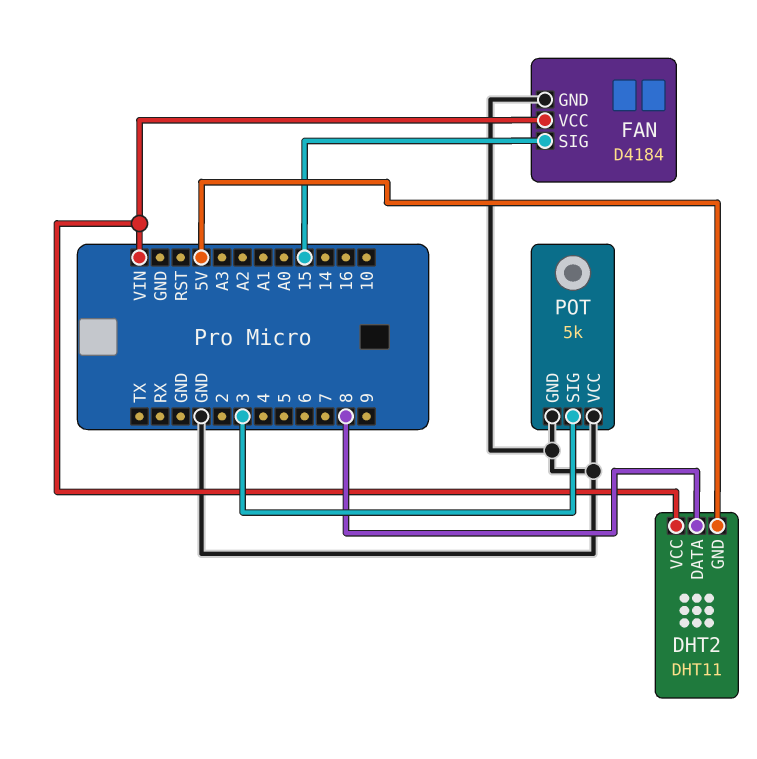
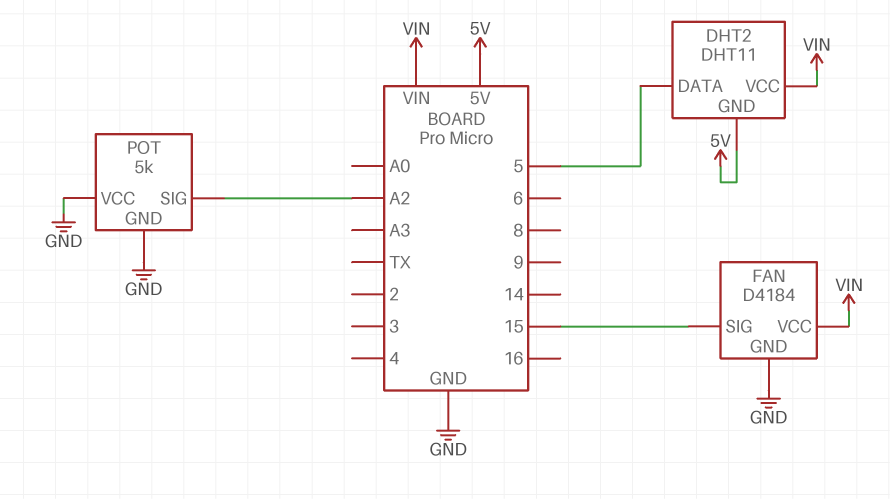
DHT2 pin DATA: 8 -> 5
POT pin SIG: 3 -> A2

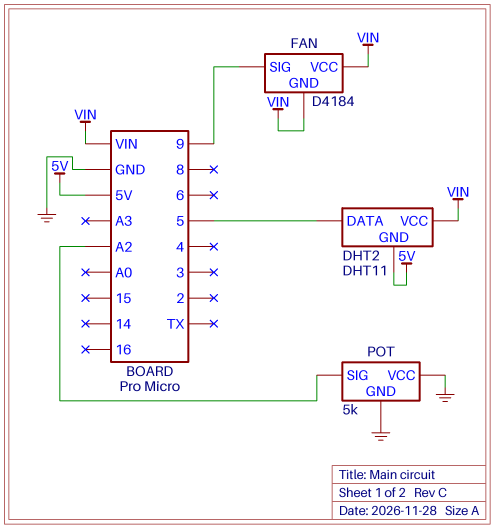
FAN pin GND: GND -> VIN
FAN pin SIG: 15 -> 9

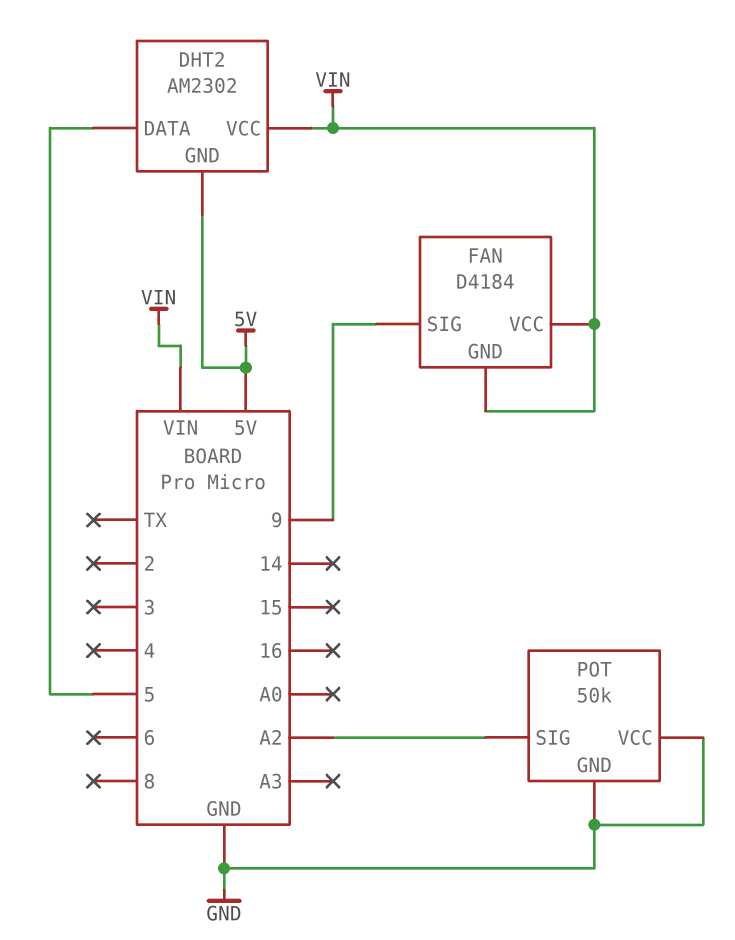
DHT2: DHT11 -> AM2302
POT: 5k -> 50k

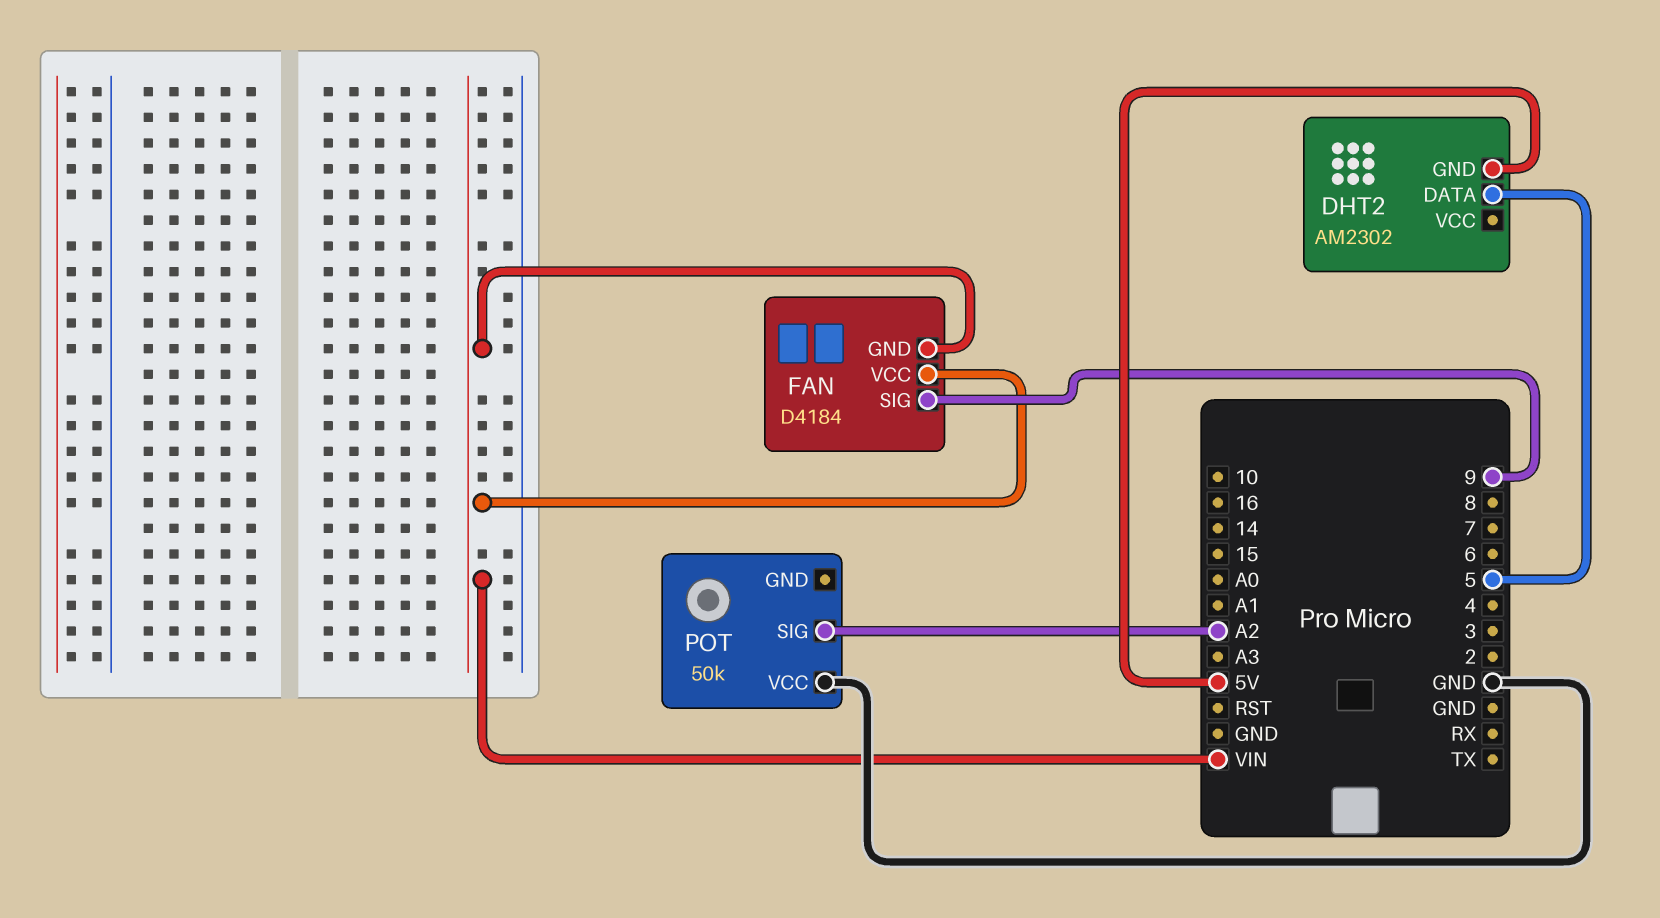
DHT2 pin VCC: VIN -> none
POT pin GND: GND -> none

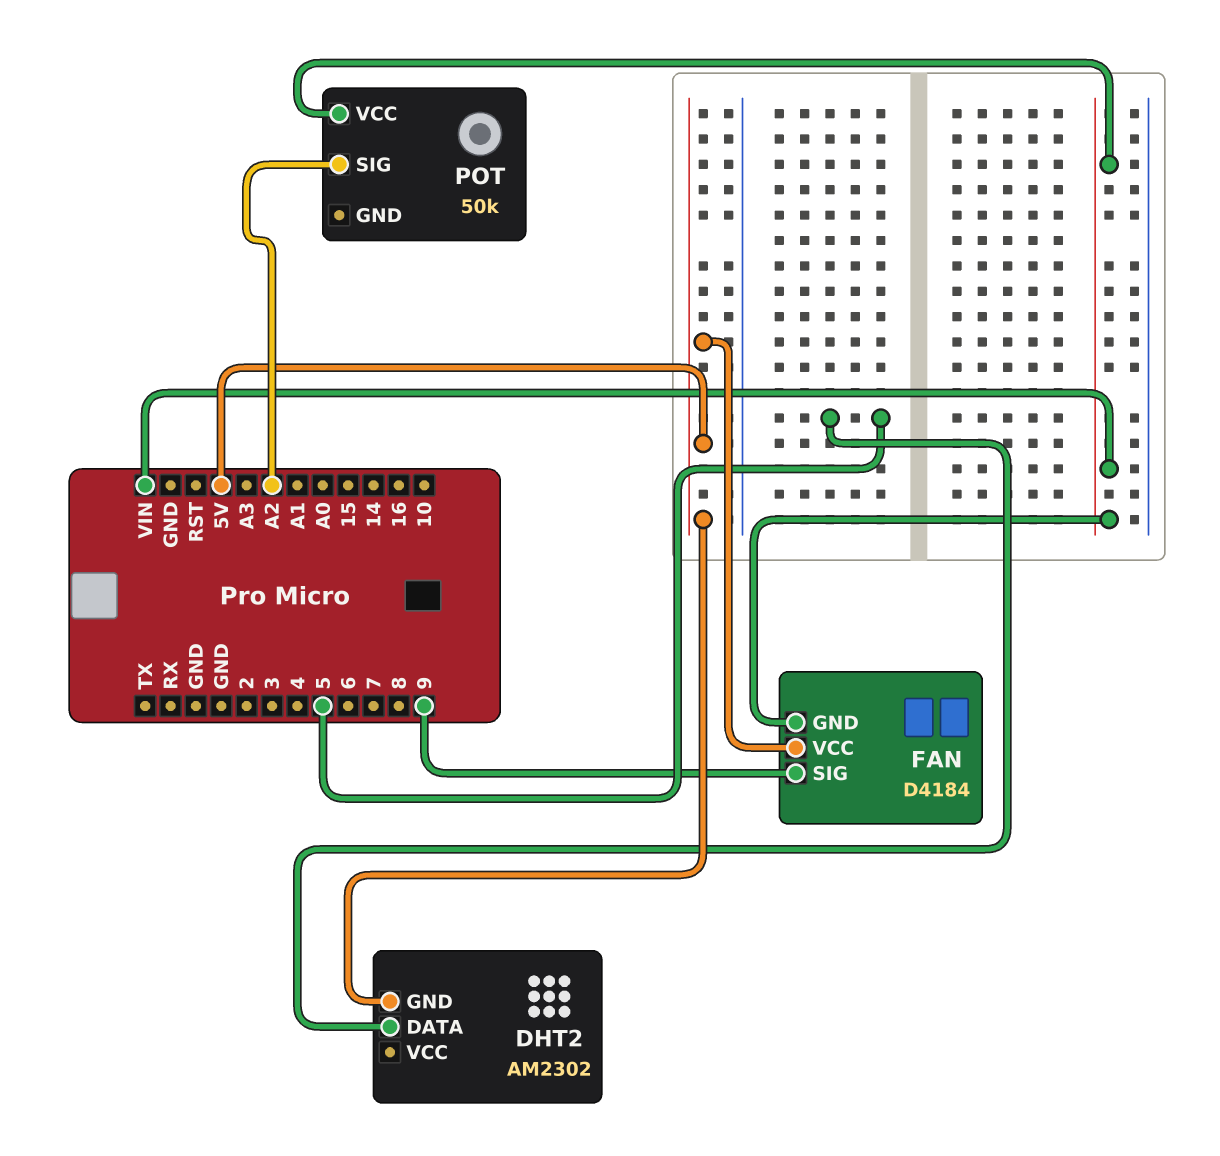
FAN pin VCC: VIN -> 5V
POT pin VCC: GND -> VIN

